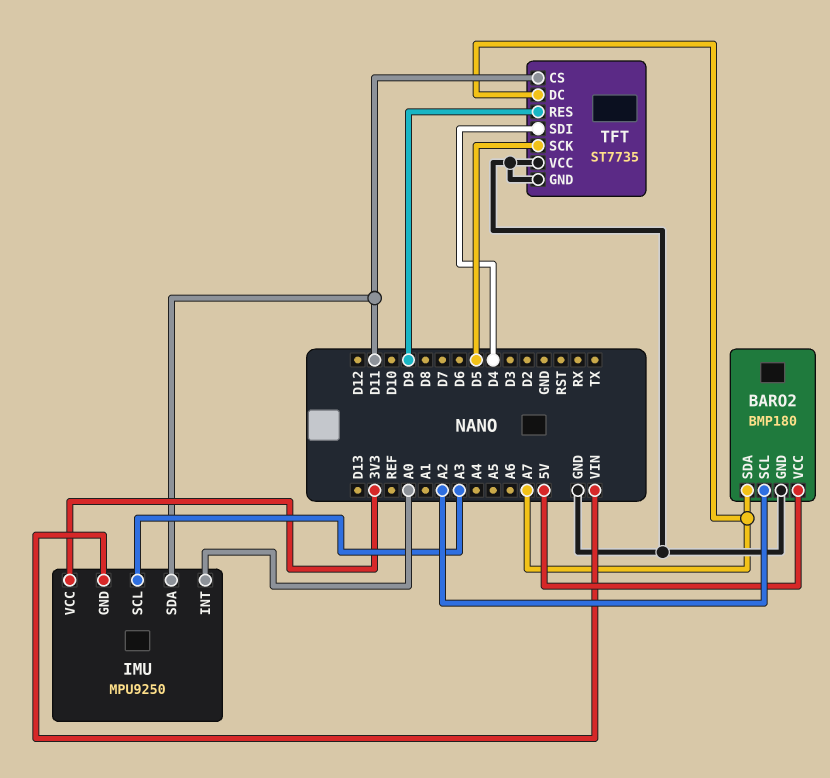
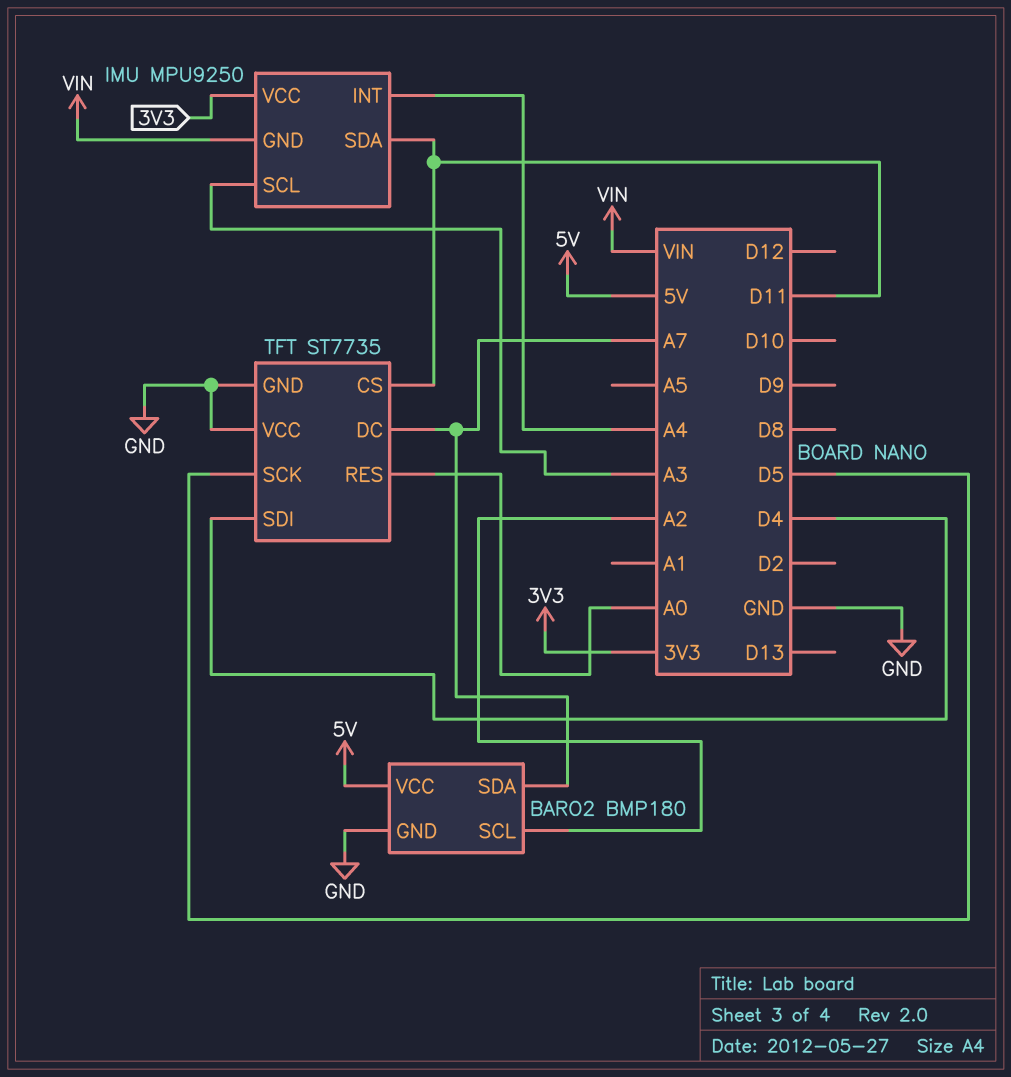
IMU pin INT: A0 -> A4
TFT pin RES: D9 -> A0

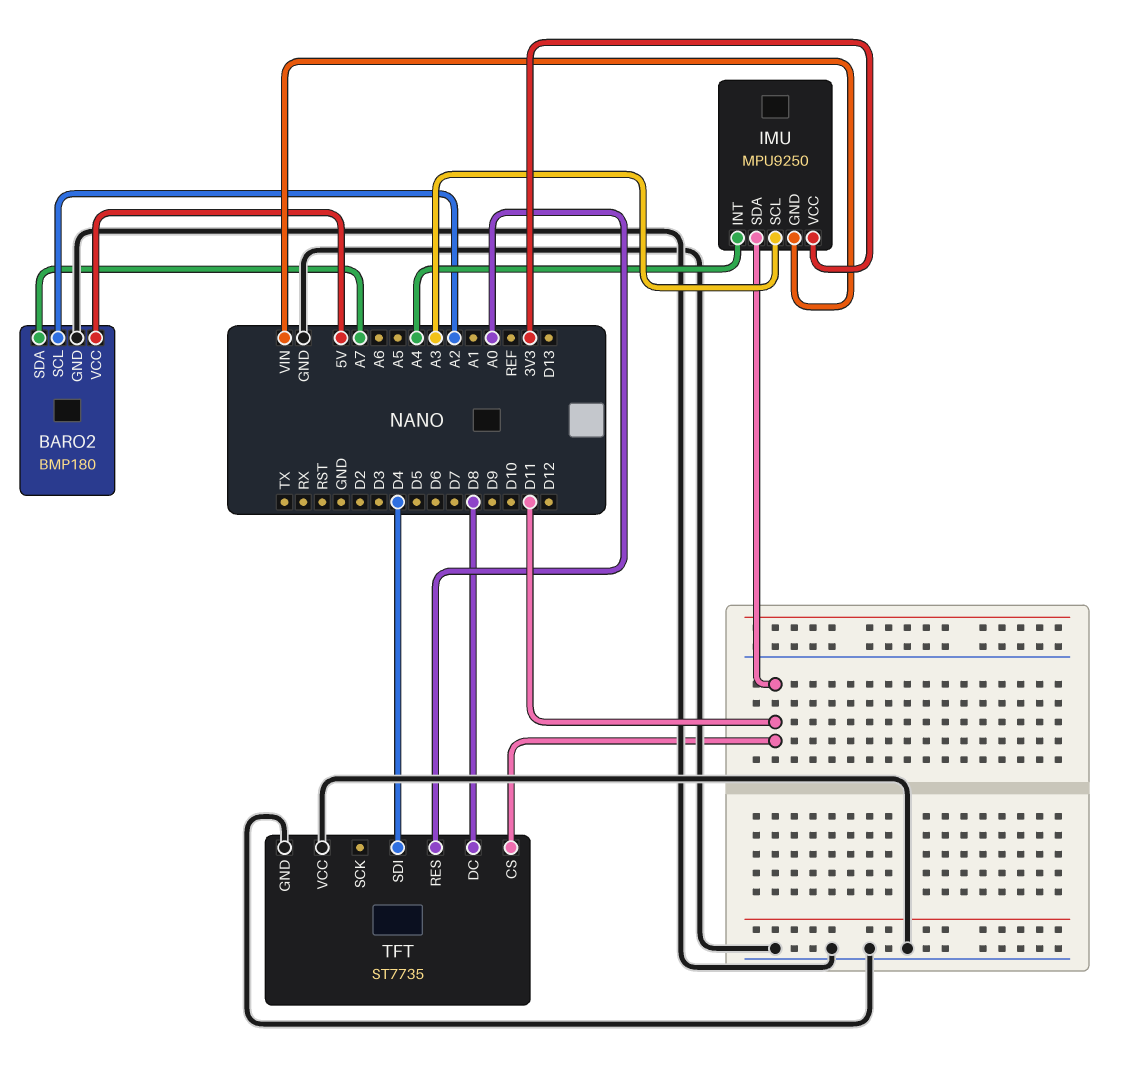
TFT pin DC: A7 -> D8
TFT pin SCK: D5 -> none

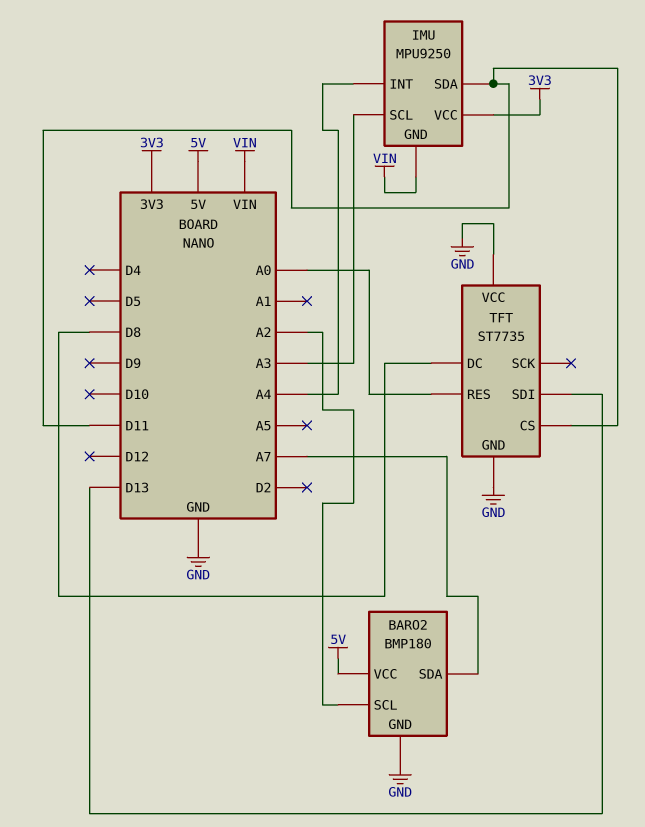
TFT pin SDI: D4 -> D13

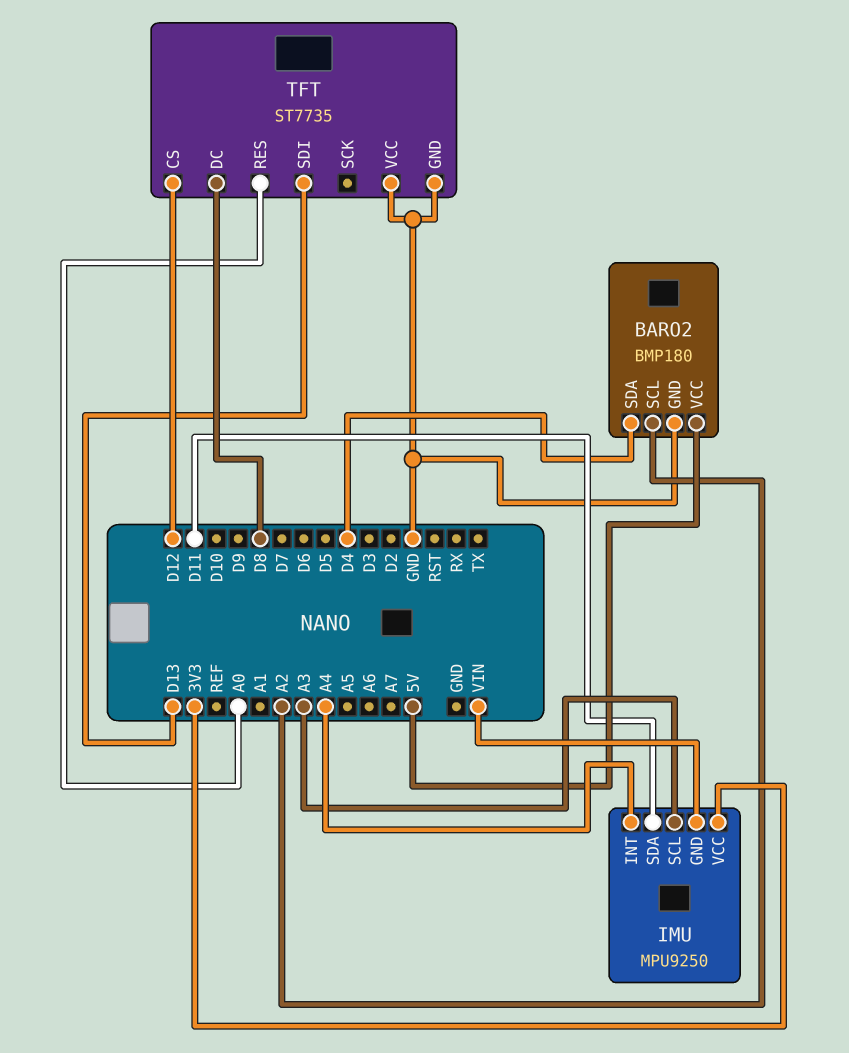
BARO2 pin SDA: A7 -> D4
TFT pin CS: D11 -> D12

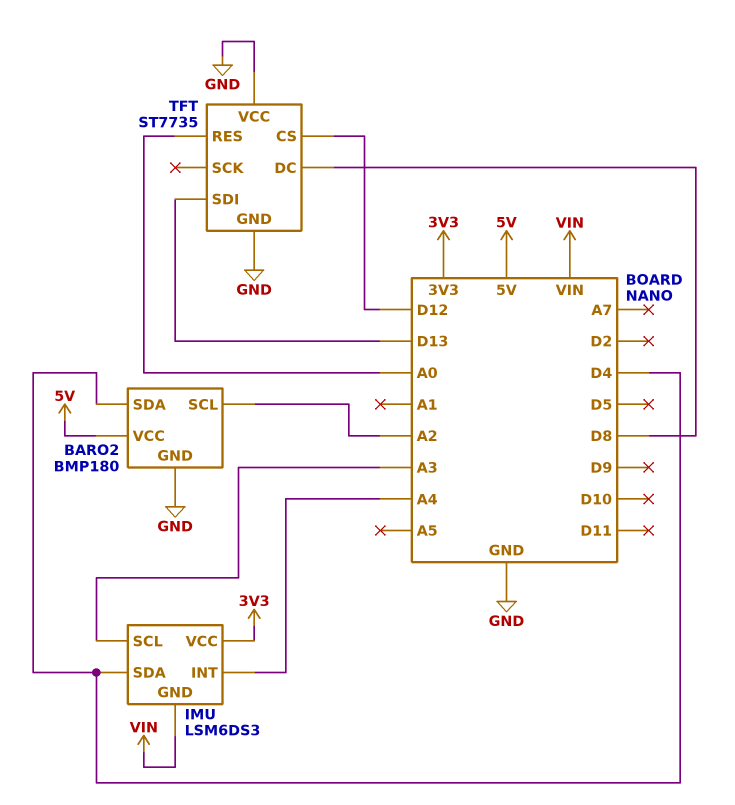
IMU: MPU9250 -> LSM6DS3
IMU pin SDA: D11 -> D4

